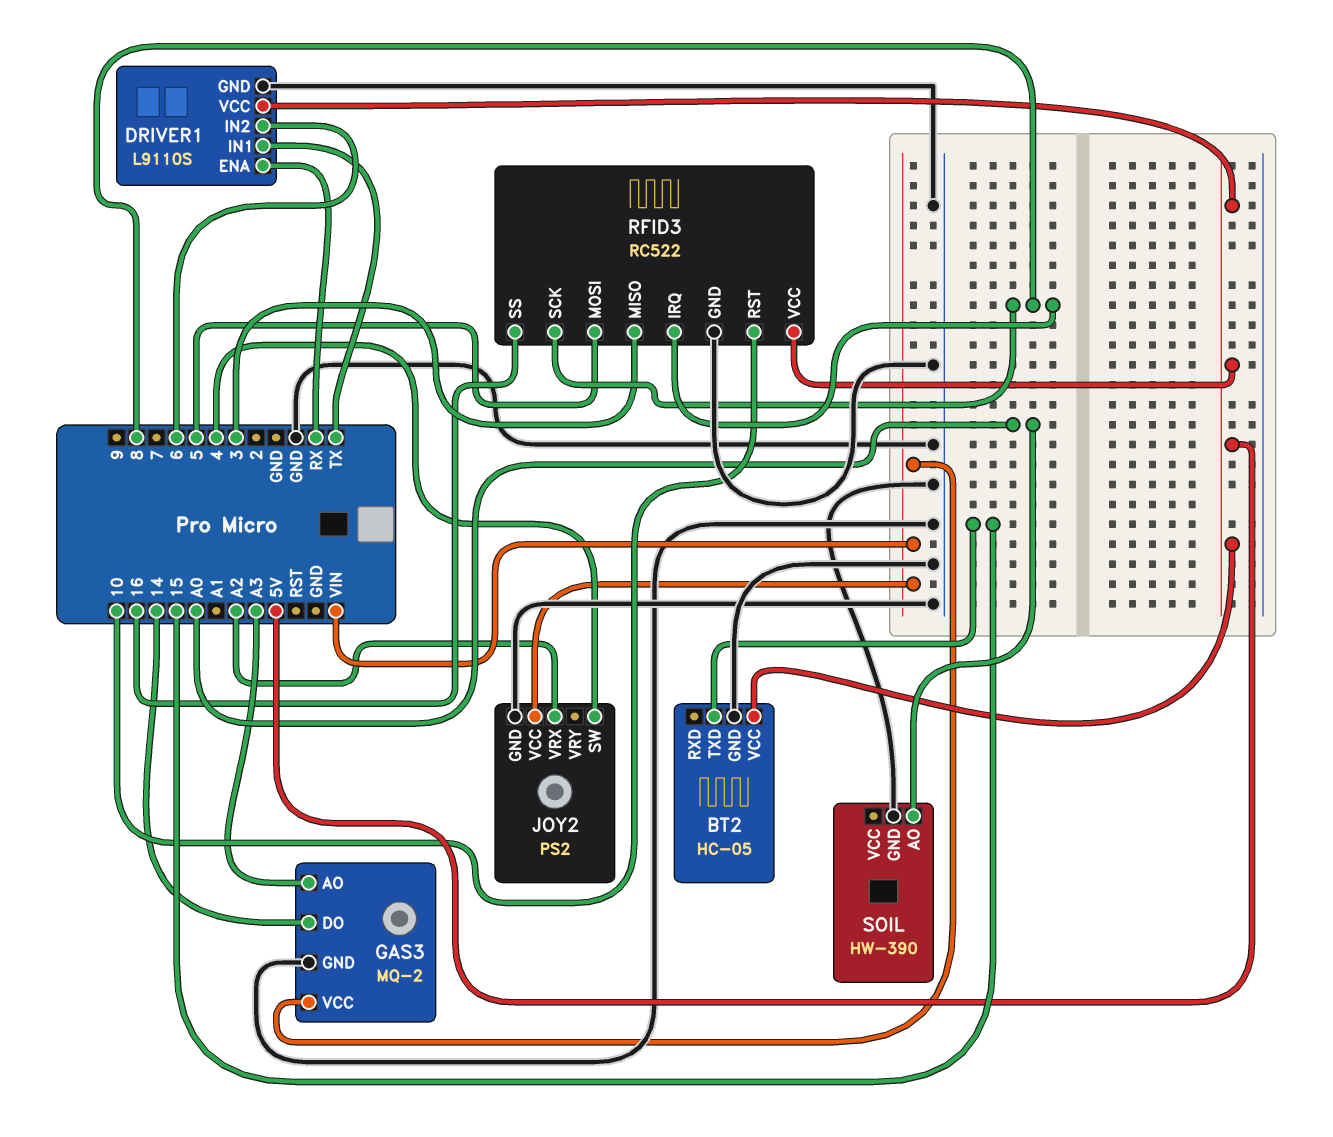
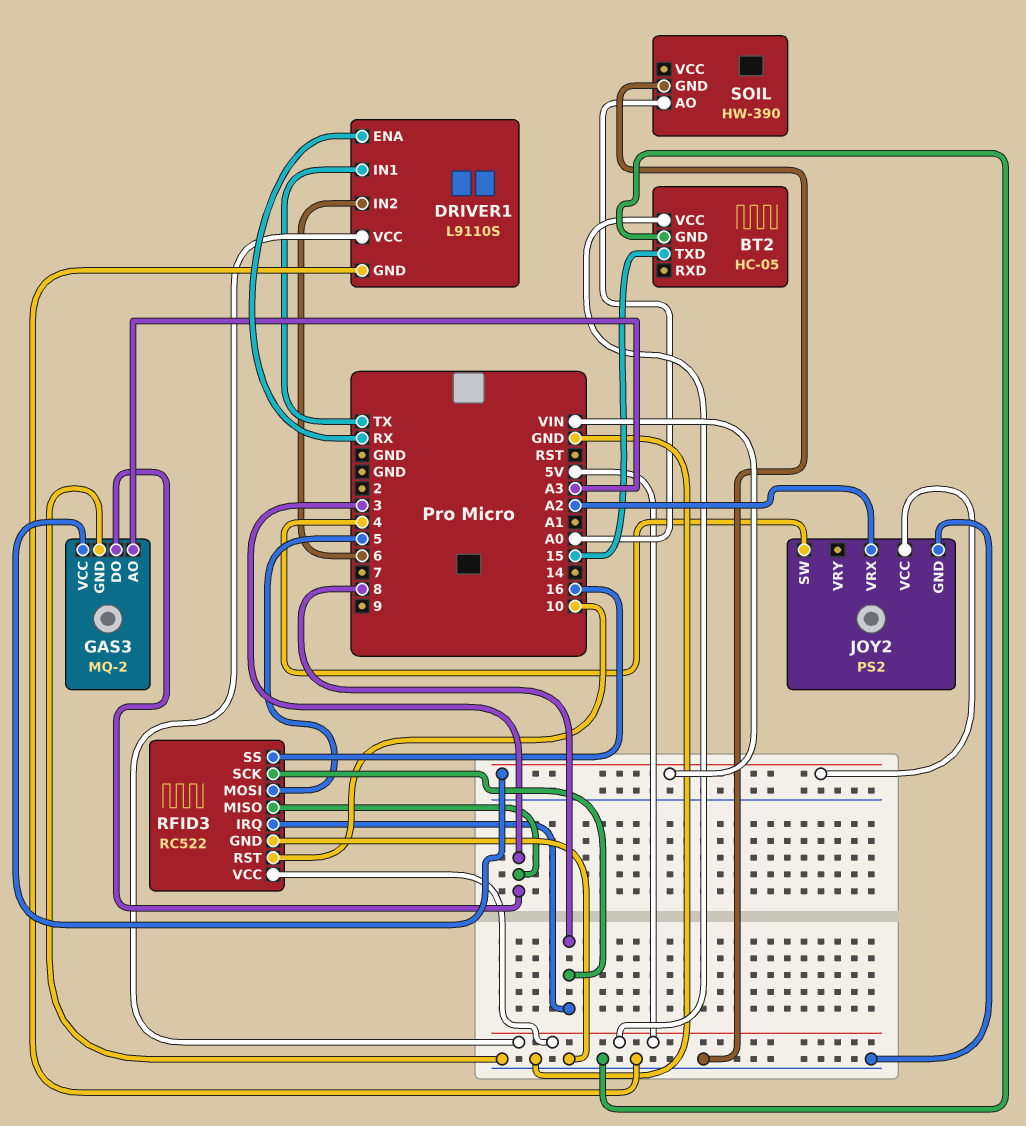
GAS3 pin DO: 14 -> 3

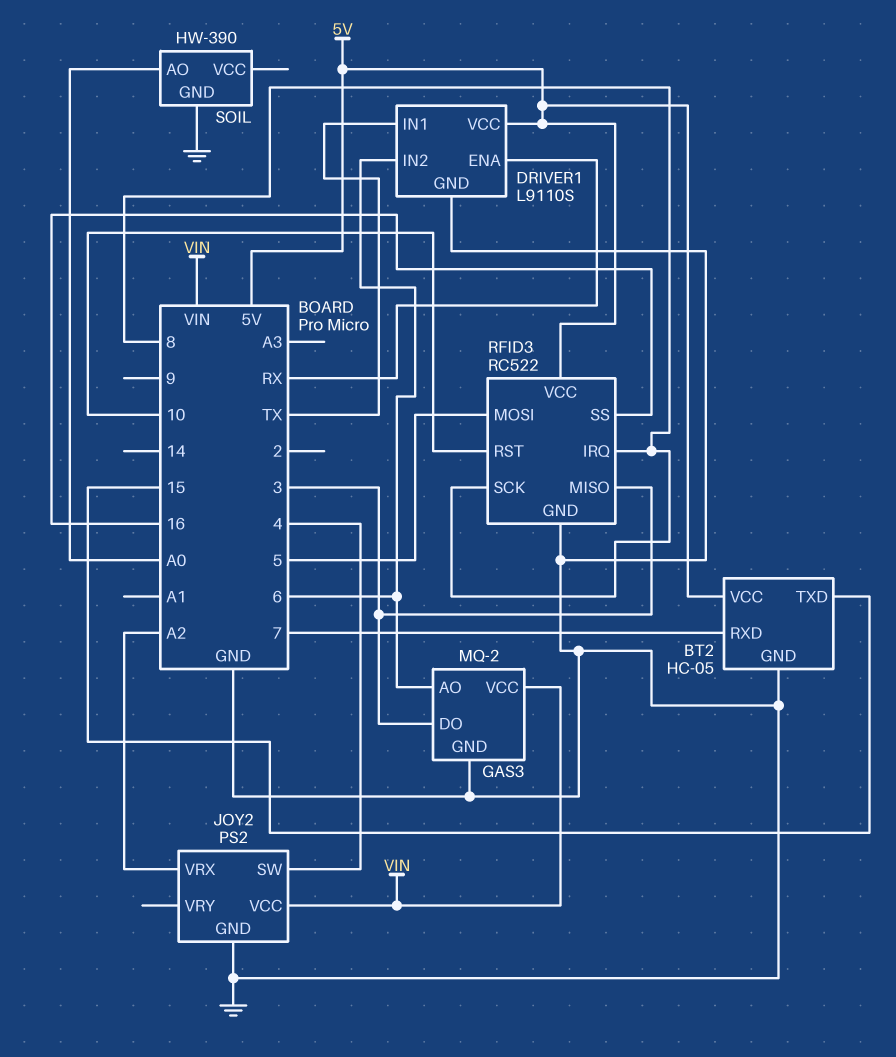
BT2 pin RXD: none -> 7
GAS3 pin AO: A3 -> 6

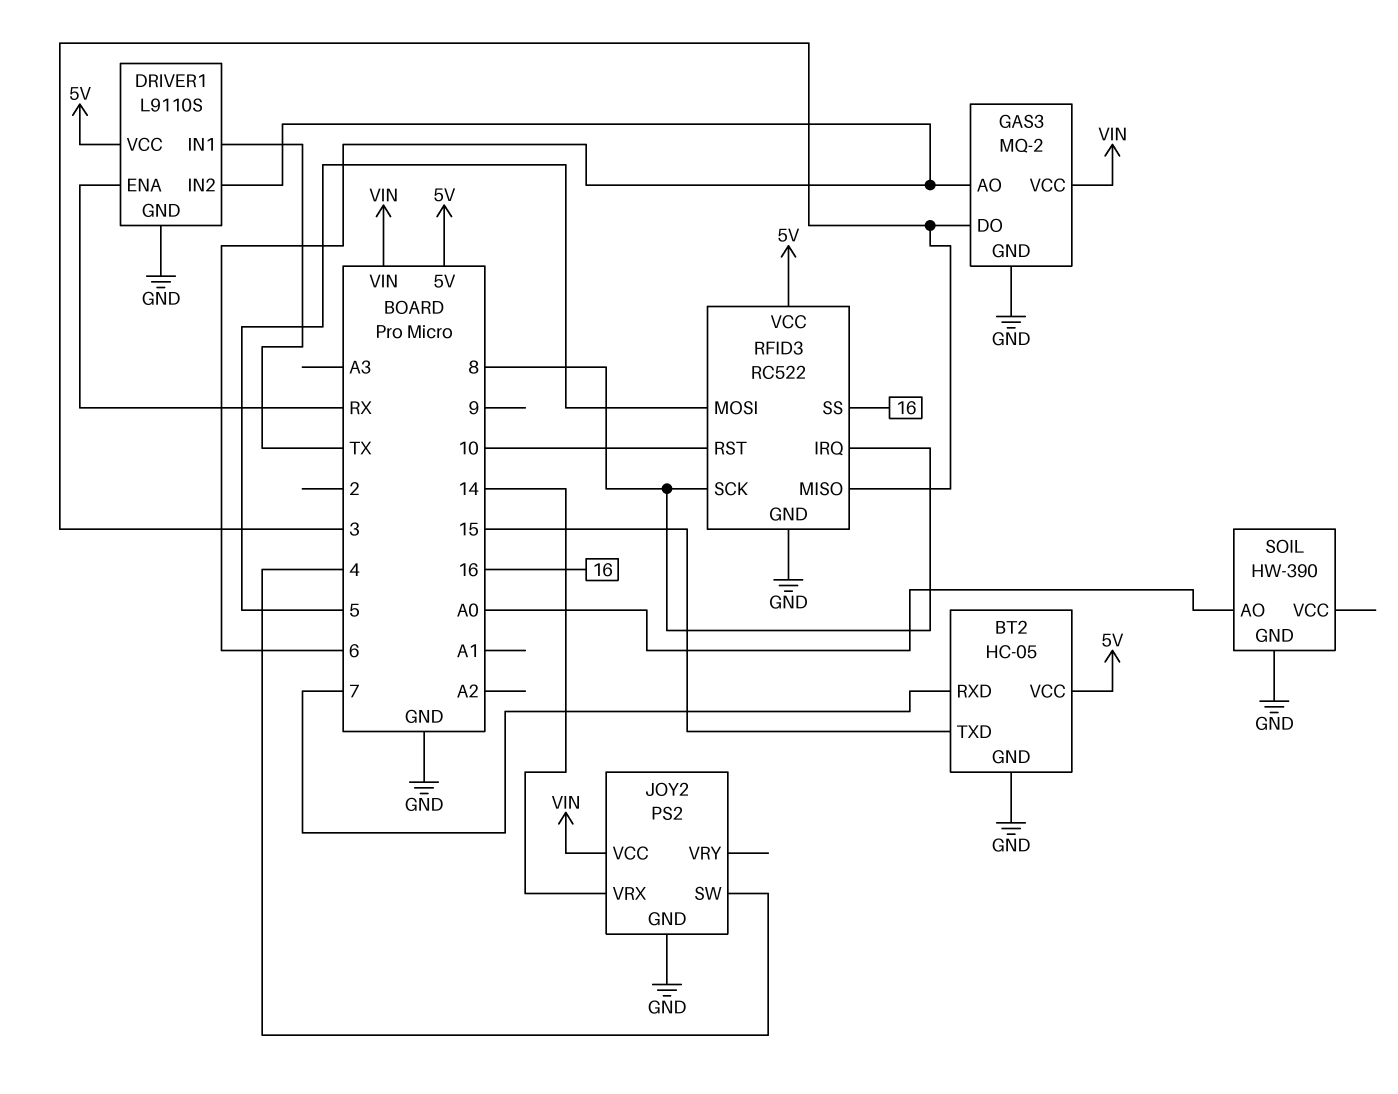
JOY2 pin VRX: A2 -> 14

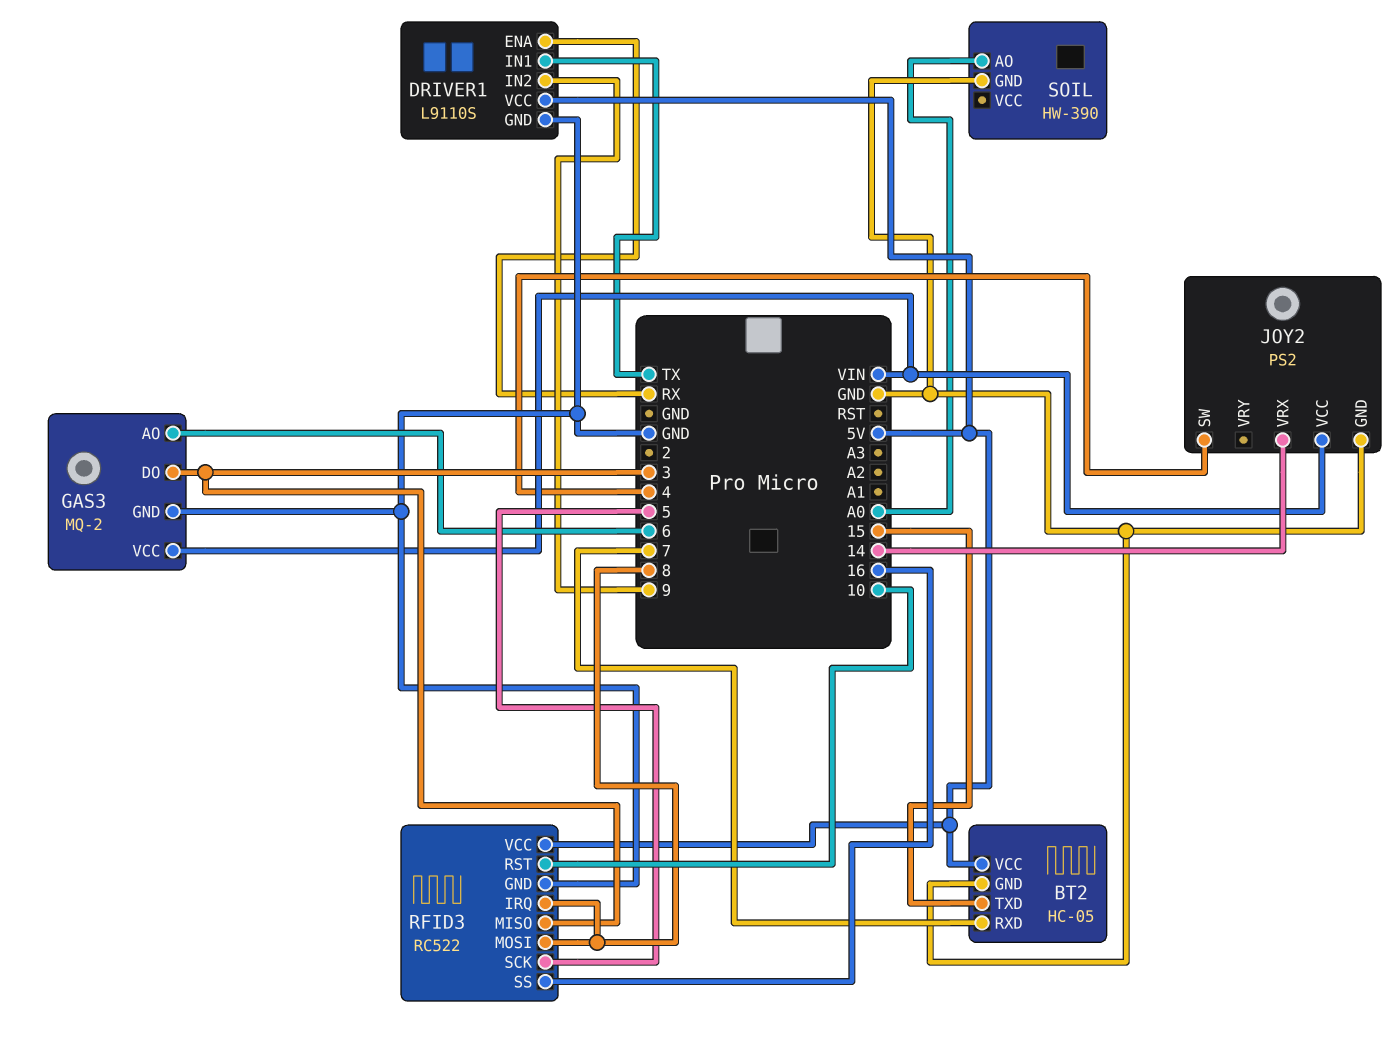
DRIVER1 pin IN2: 6 -> 9
RFID3 pin MOSI: 5 -> 8
RFID3 pin SCK: 8 -> 5

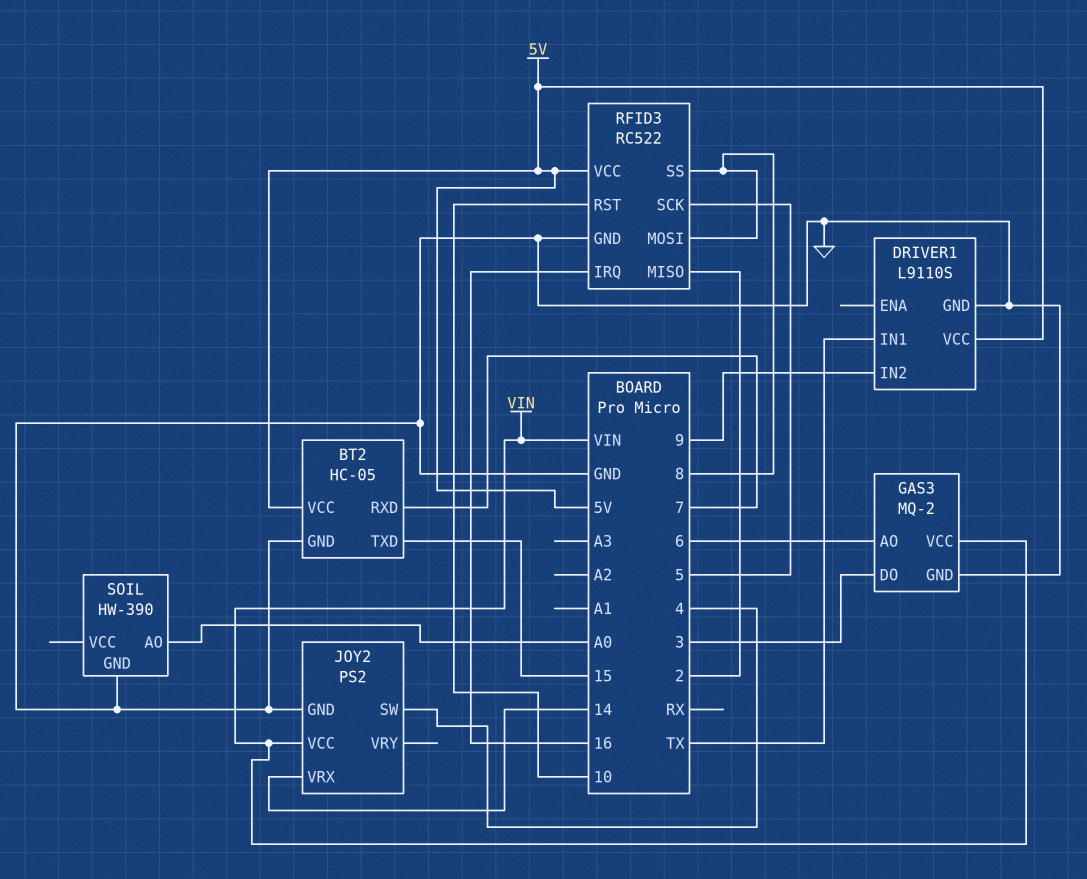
DRIVER1 pin ENA: RX -> none
RFID3 pin IRQ: 8 -> 16
RFID3 pin MISO: 3 -> 2
RFID3 pin SS: 16 -> 8

